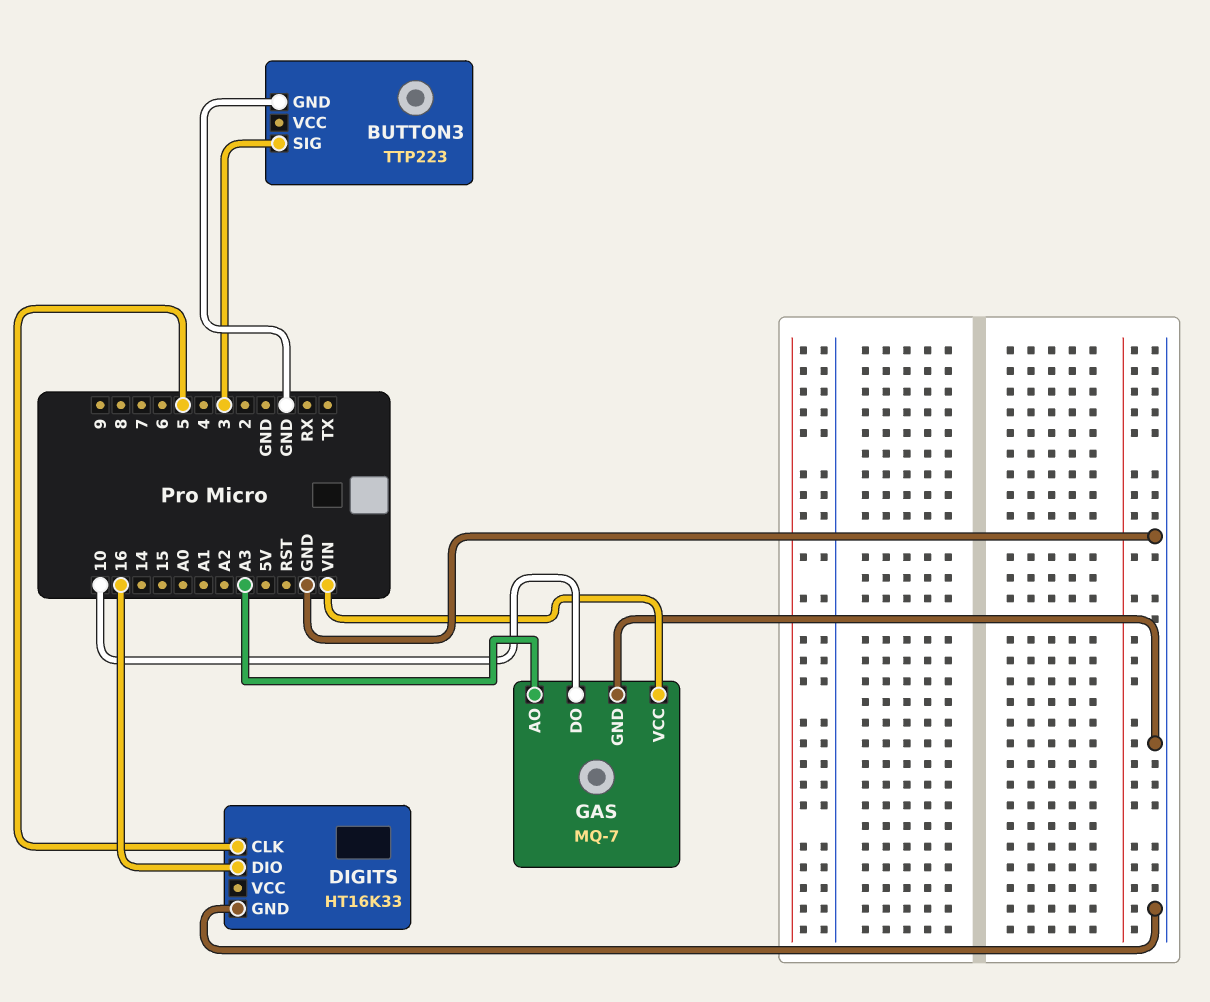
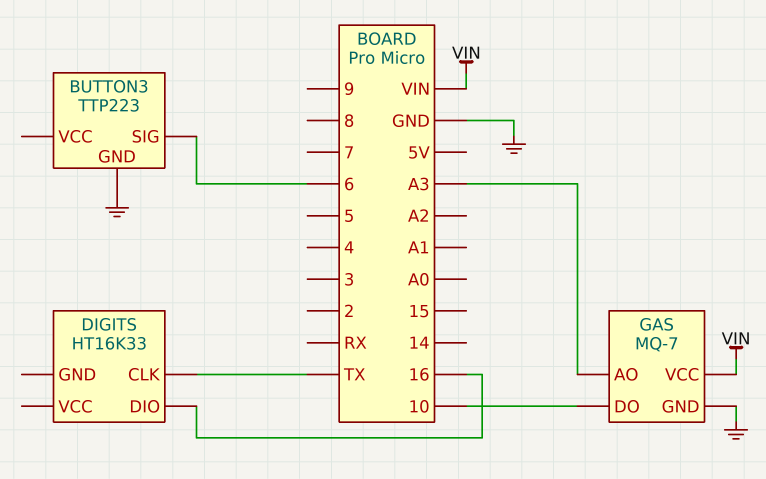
BUTTON3 pin SIG: 3 -> 6
DIGITS pin CLK: 5 -> TX
DIGITS pin GND: GND -> none

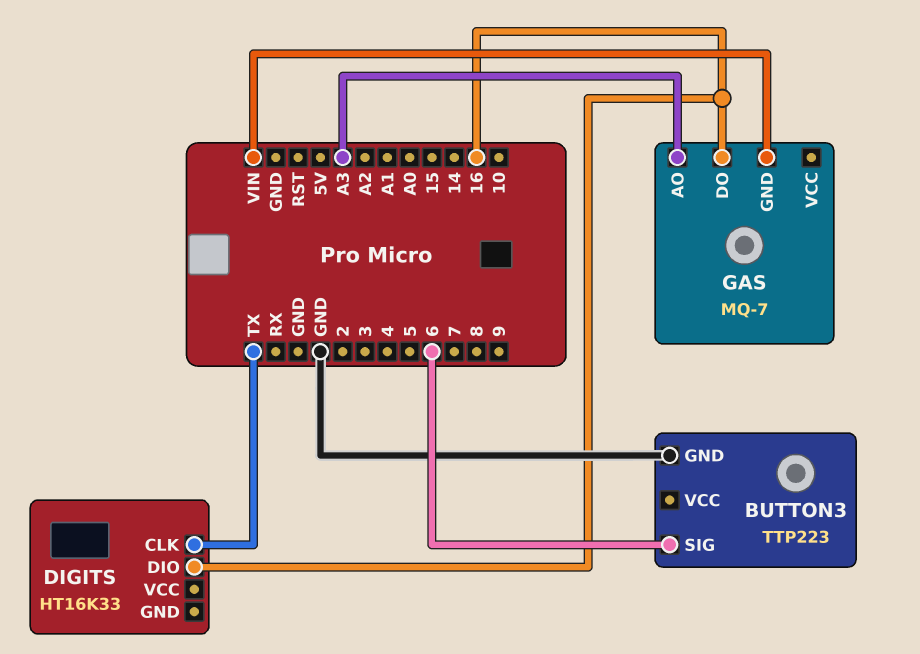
GAS pin DO: 10 -> 16
GAS pin GND: GND -> VIN
GAS pin VCC: VIN -> none

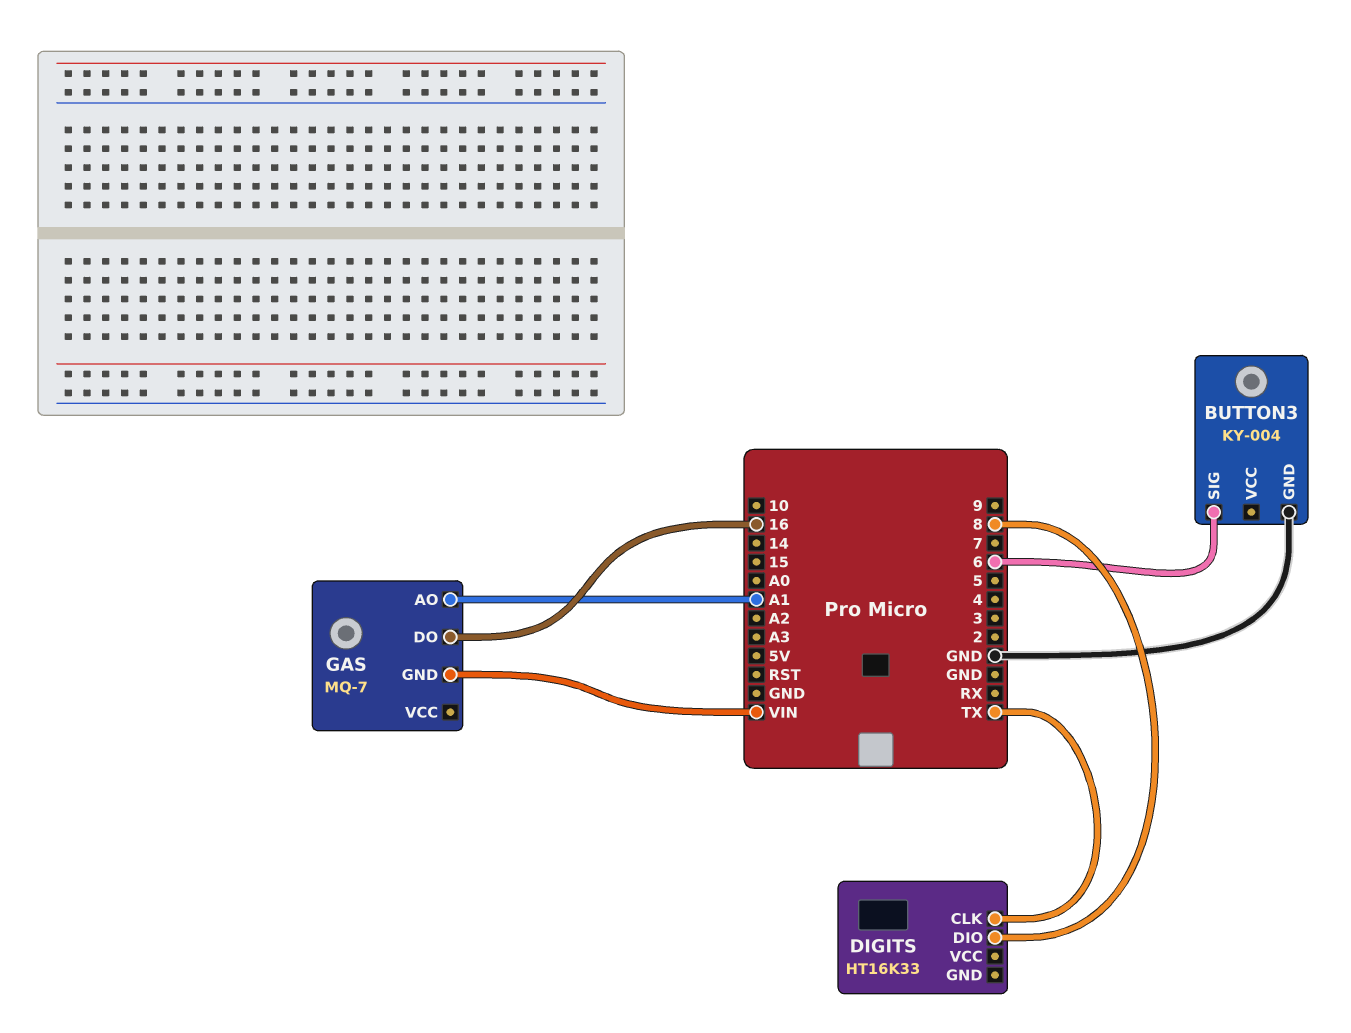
BUTTON3: TTP223 -> KY-004
DIGITS pin DIO: 16 -> 8
GAS pin AO: A3 -> A1

